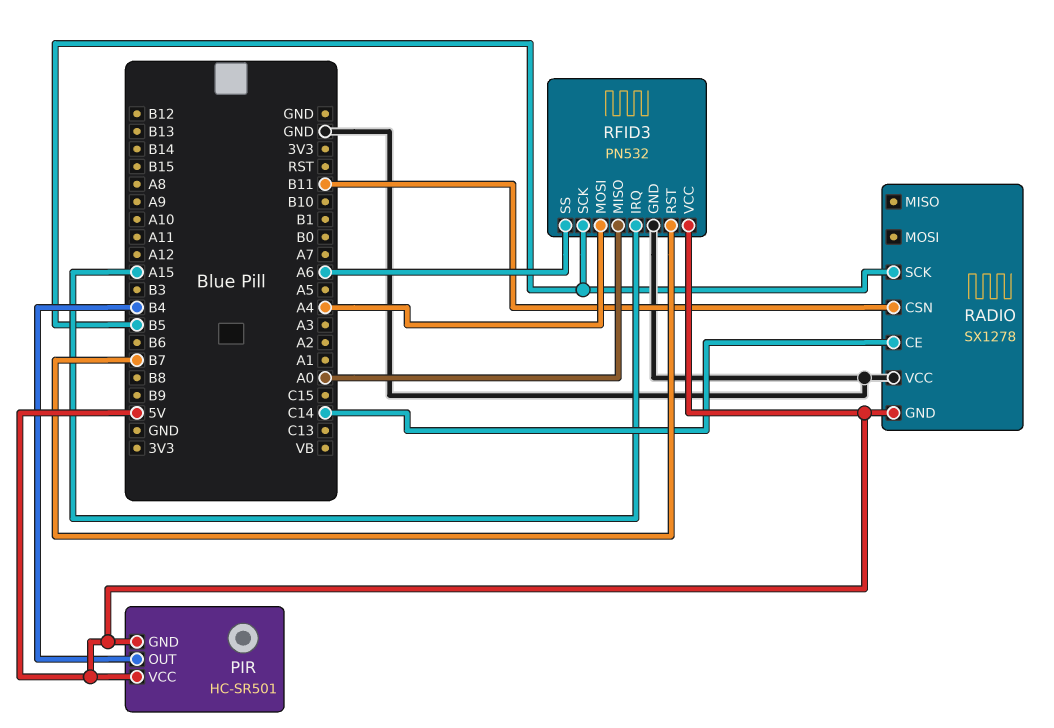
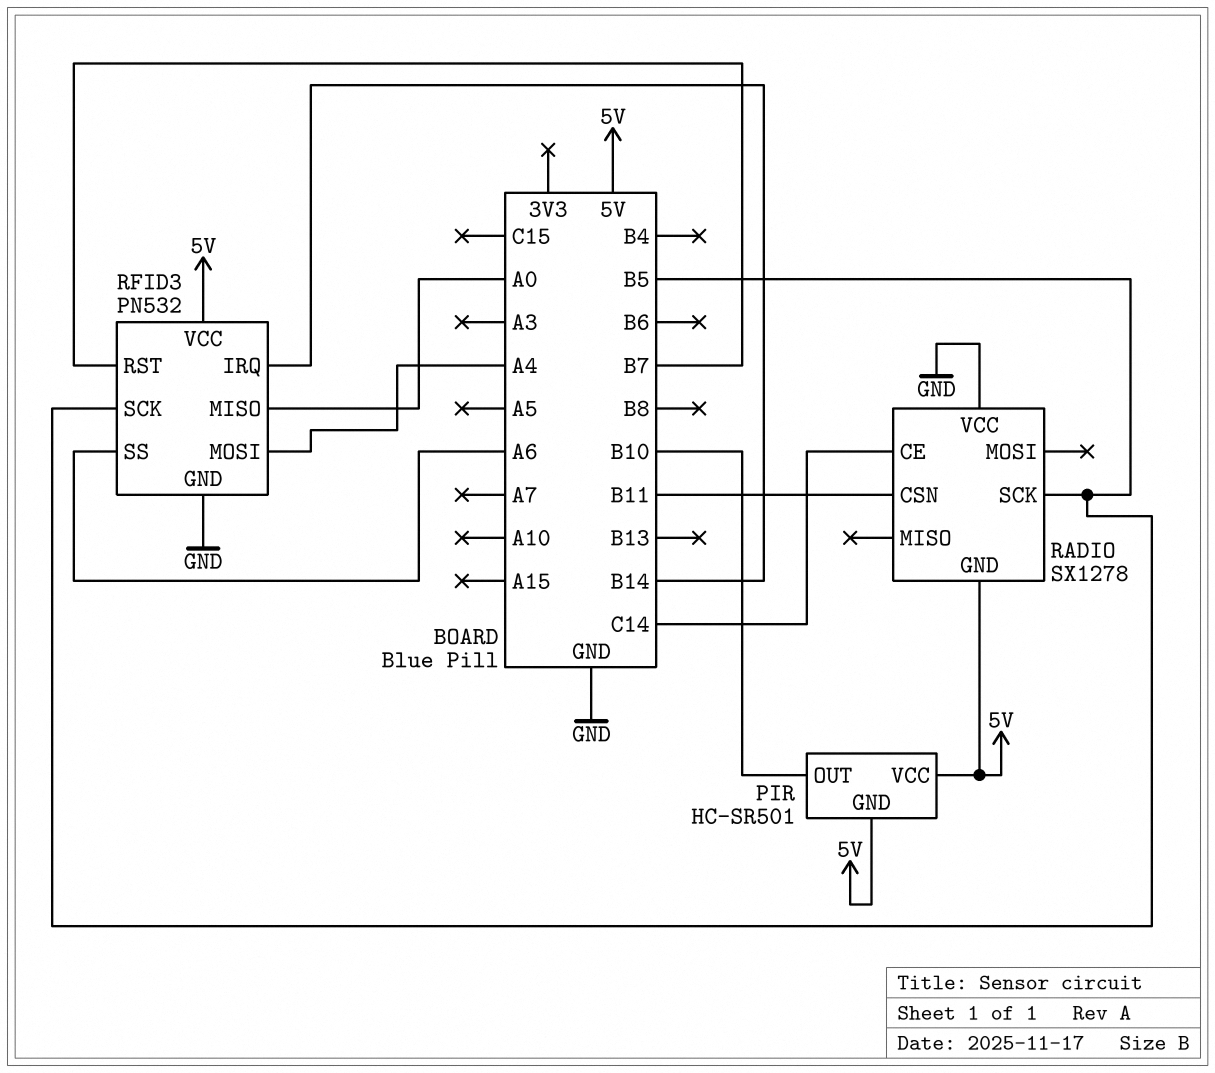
PIR pin OUT: B4 -> B10
RFID3 pin IRQ: A15 -> B14

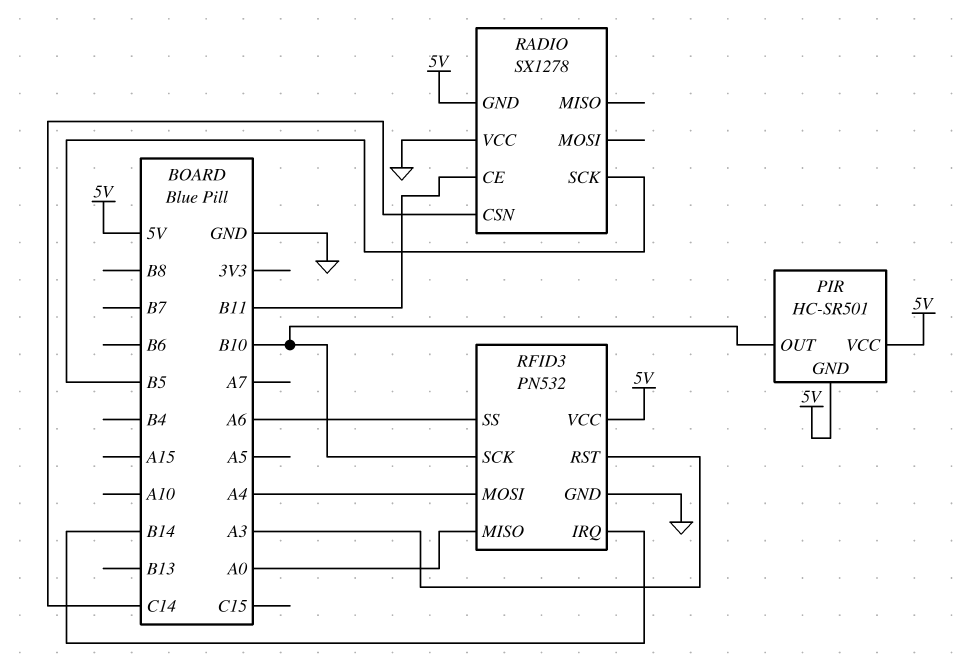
RADIO pin CE: C14 -> B11
RADIO pin CSN: B11 -> C14
RFID3 pin RST: B7 -> A3
RFID3 pin SCK: B5 -> B10

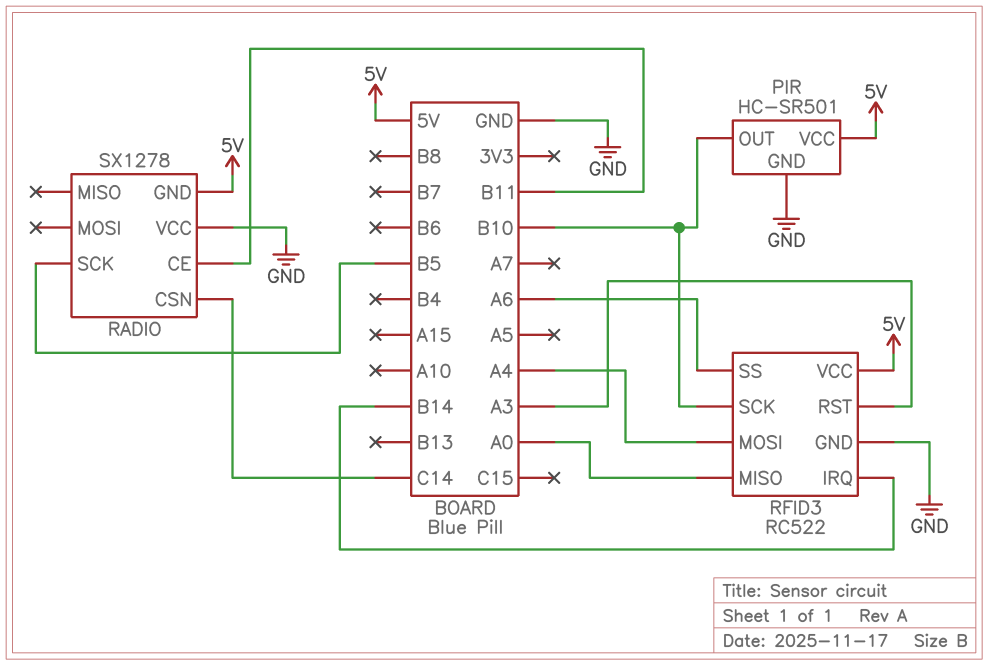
PIR pin GND: 5V -> GND
RFID3: PN532 -> RC522

